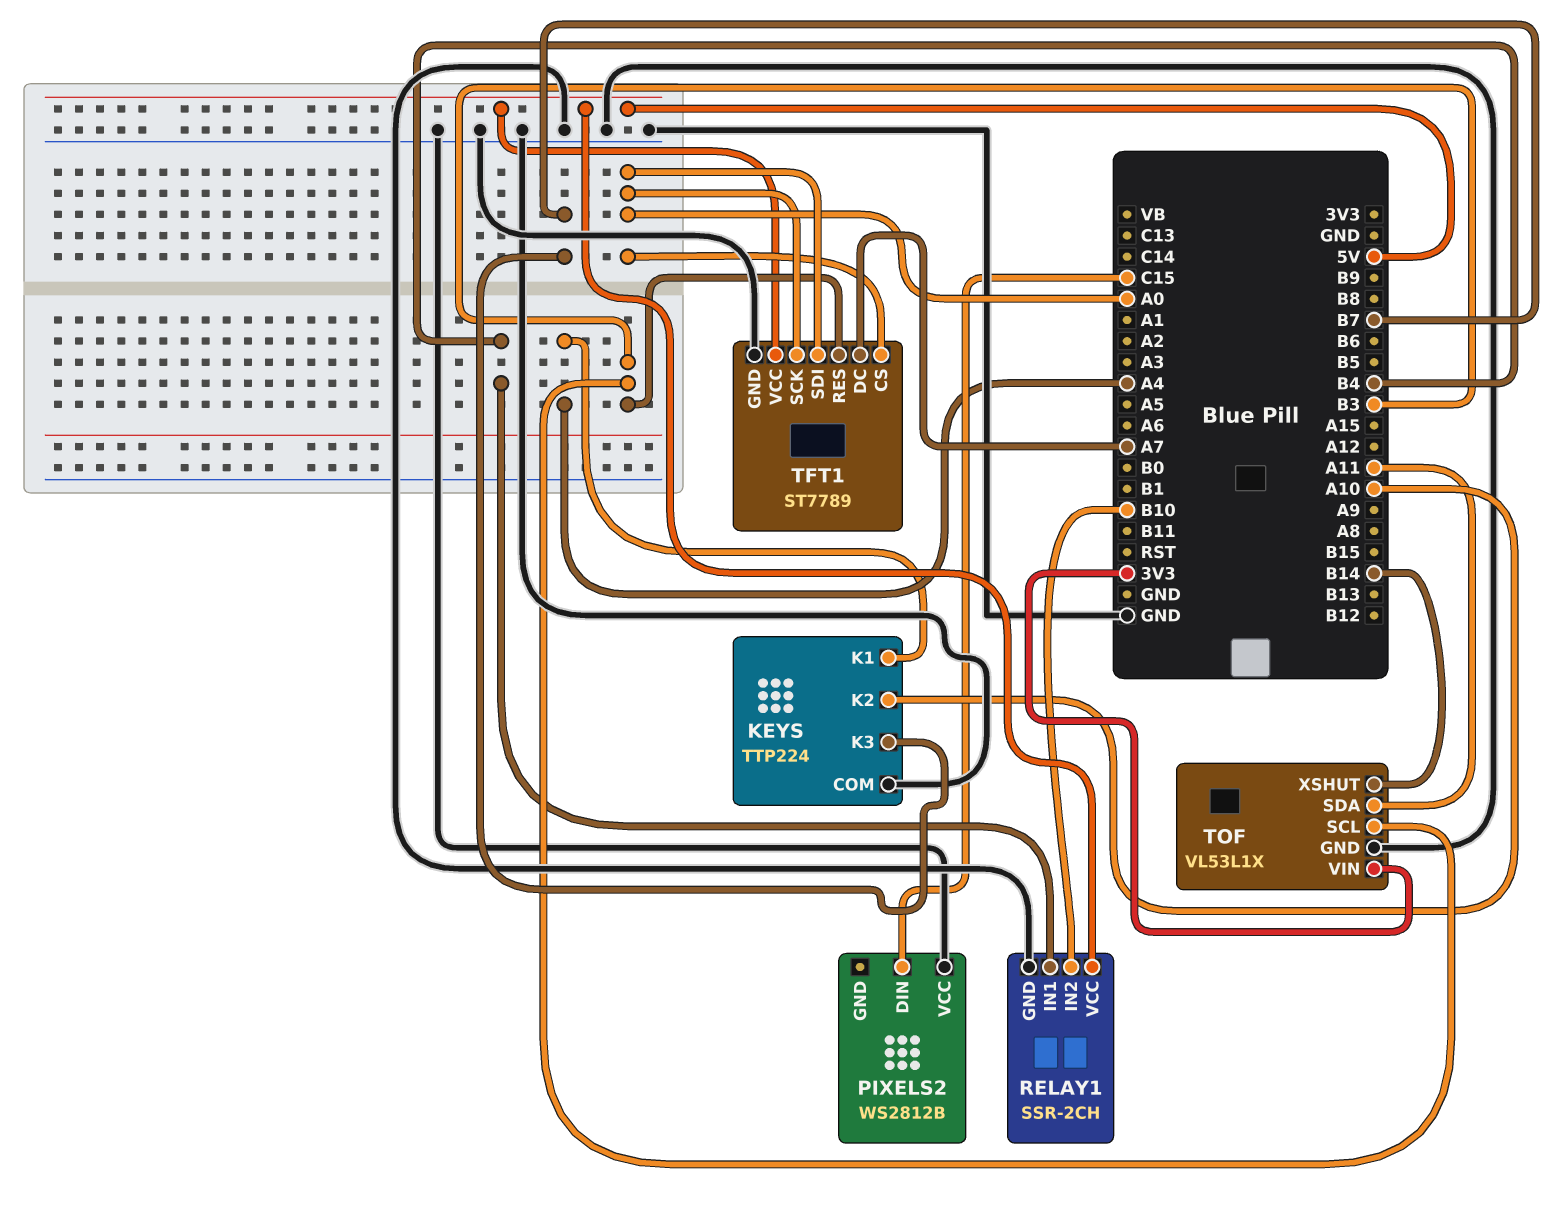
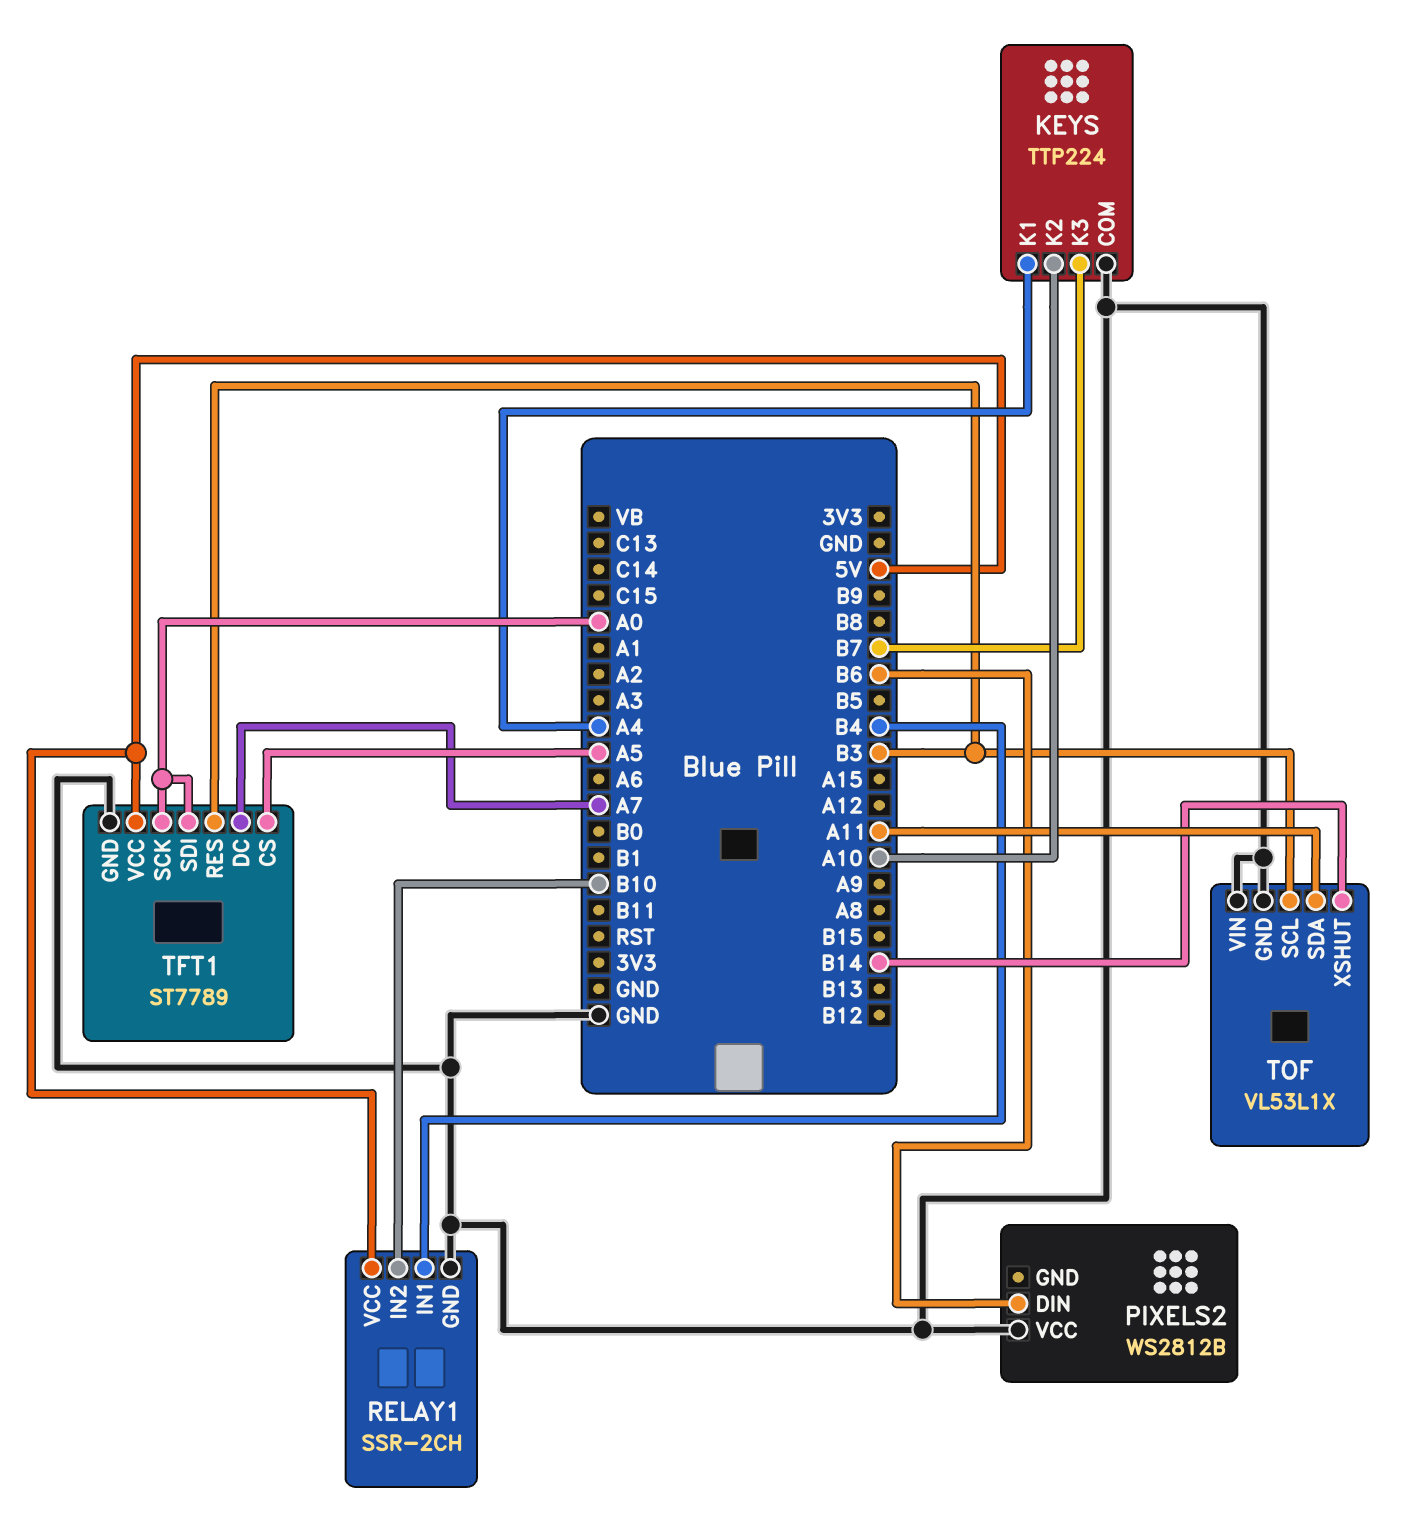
PIXELS2 pin DIN: C15 -> B6
TFT1 pin CS: A0 -> A5
TOF pin VIN: 3V3 -> GND

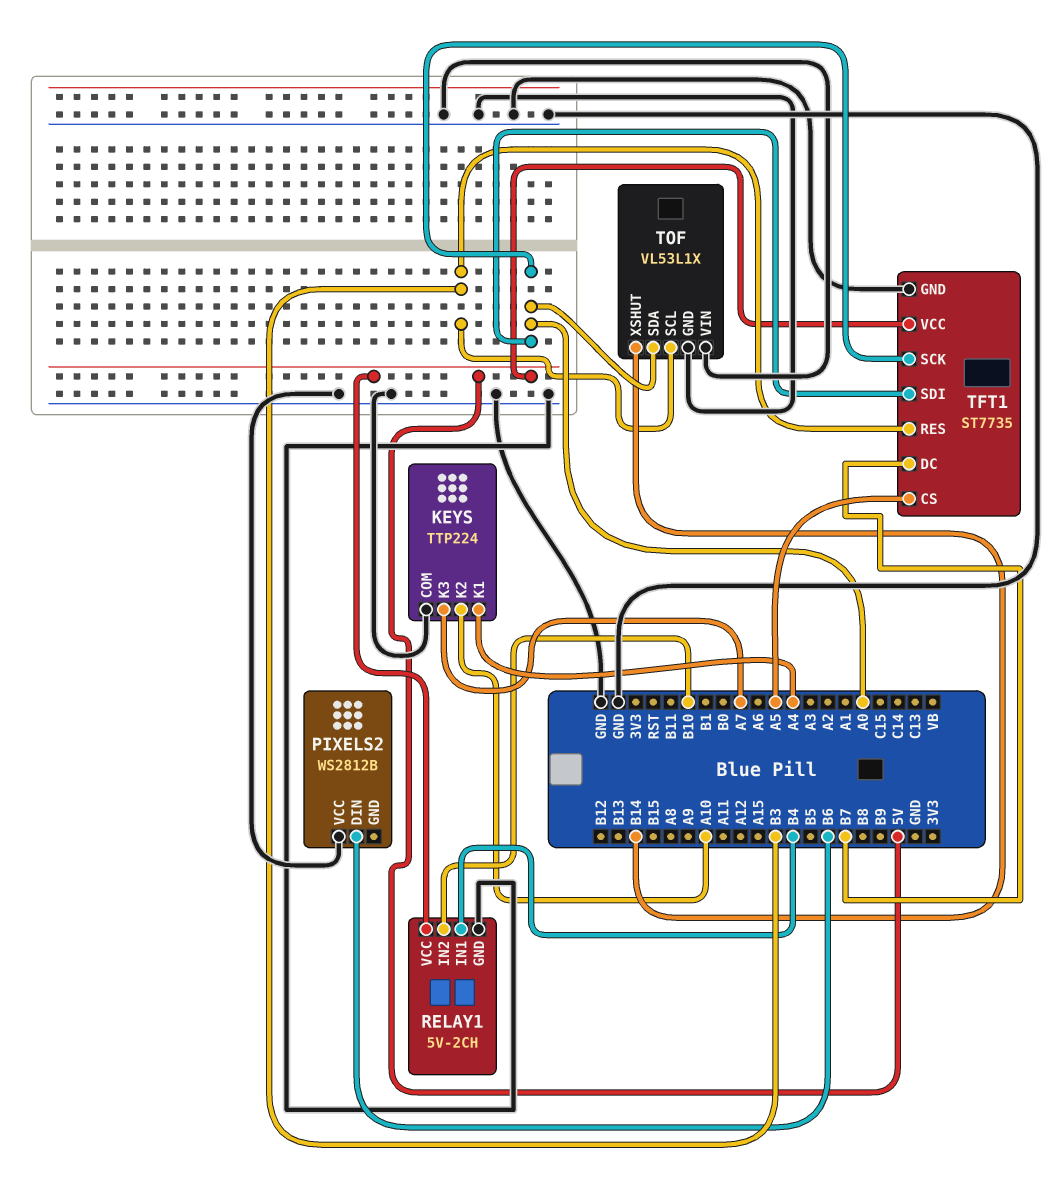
KEYS pin K3: B7 -> A7
RELAY1: SSR-2CH -> 5V-2CH
TFT1: ST7789 -> ST7735
TFT1 pin DC: A7 -> B7
TOF pin SDA: A11 -> A0

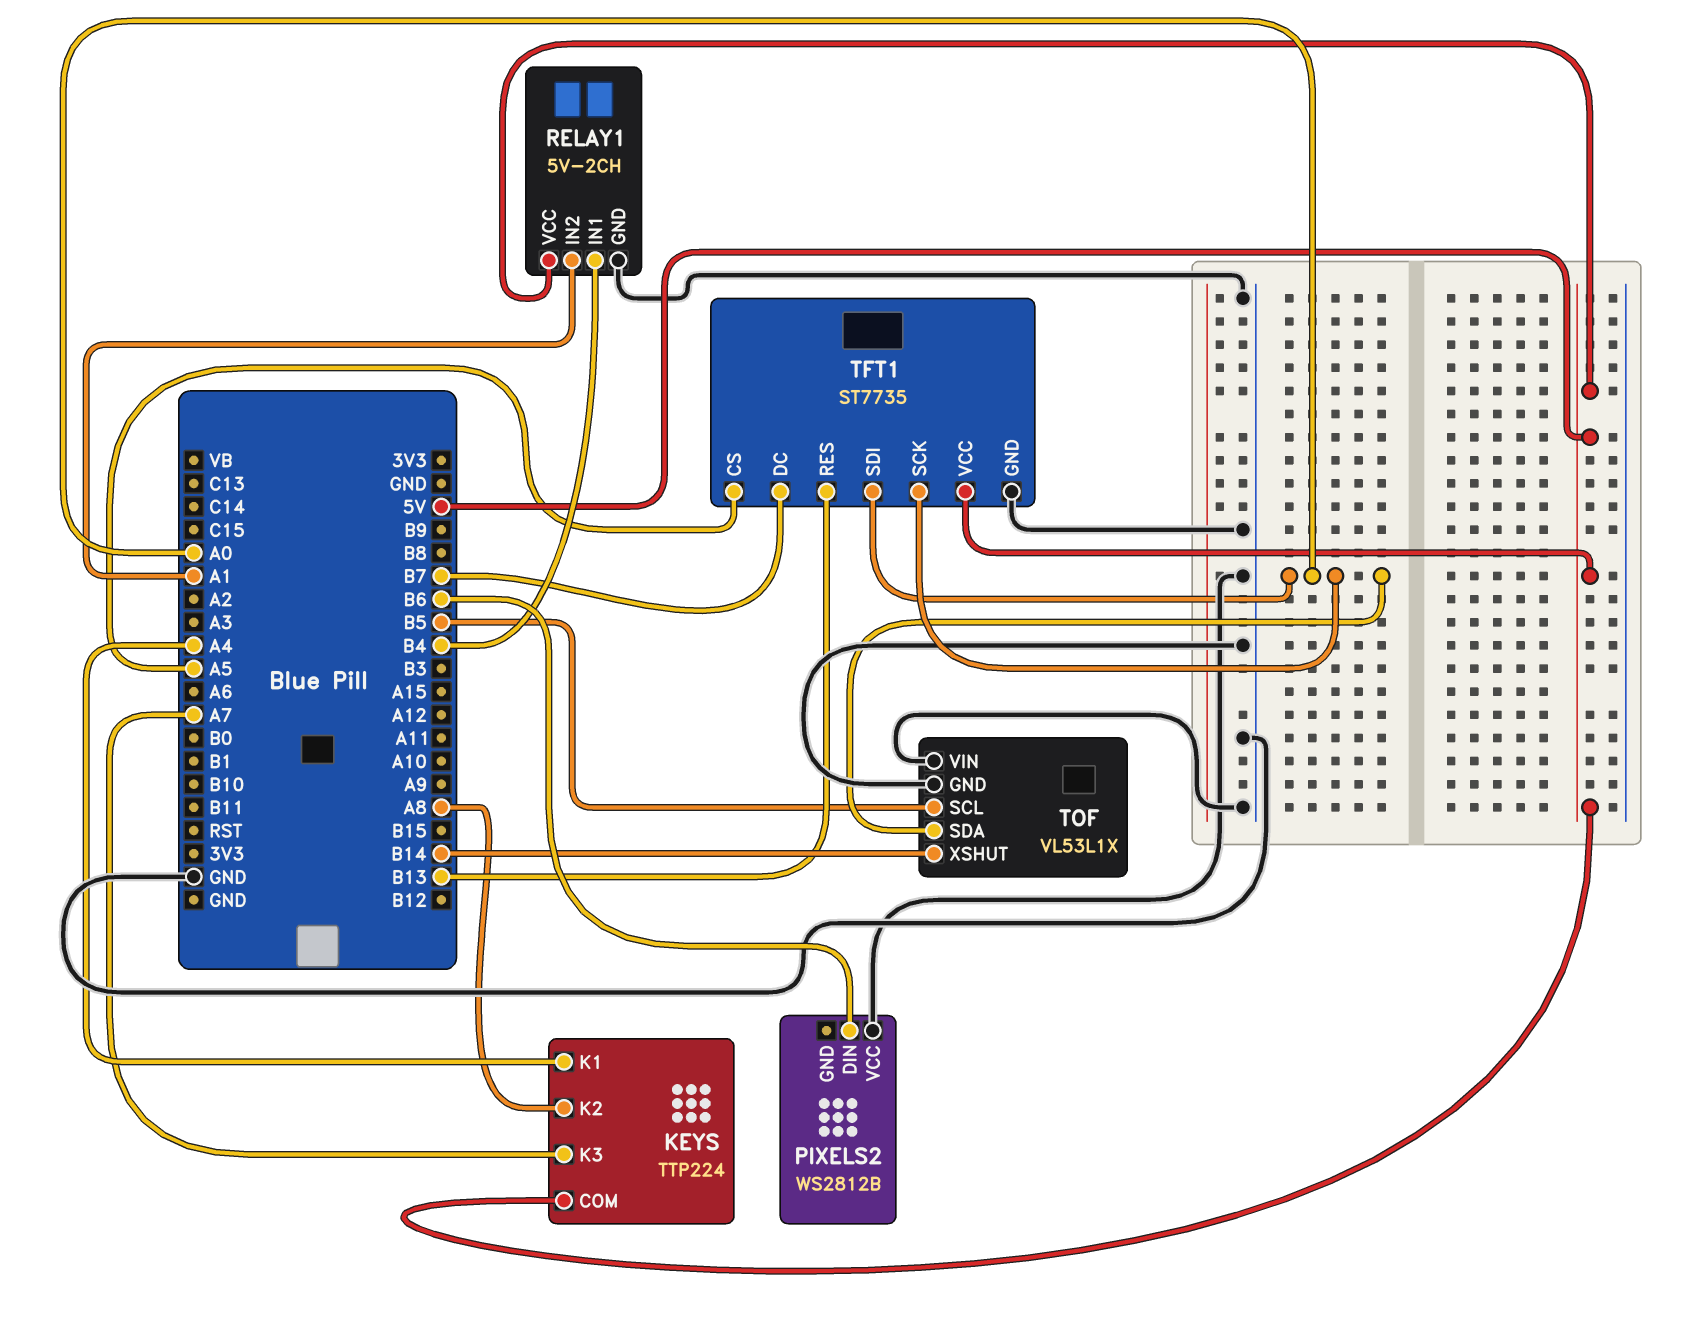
KEYS pin COM: GND -> 5V
KEYS pin K2: A10 -> A8
RELAY1 pin IN2: B10 -> A1
TFT1 pin RES: B3 -> B13
TOF pin SCL: B3 -> B5

